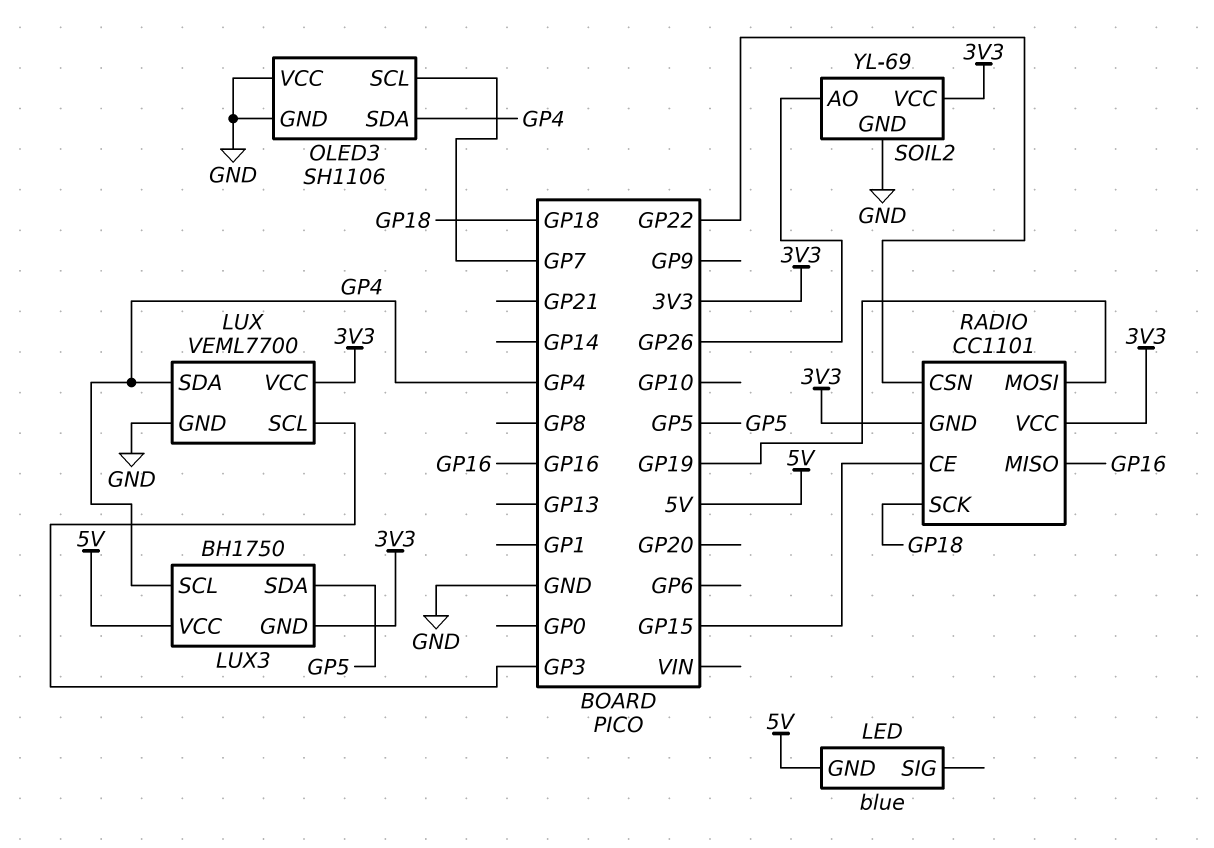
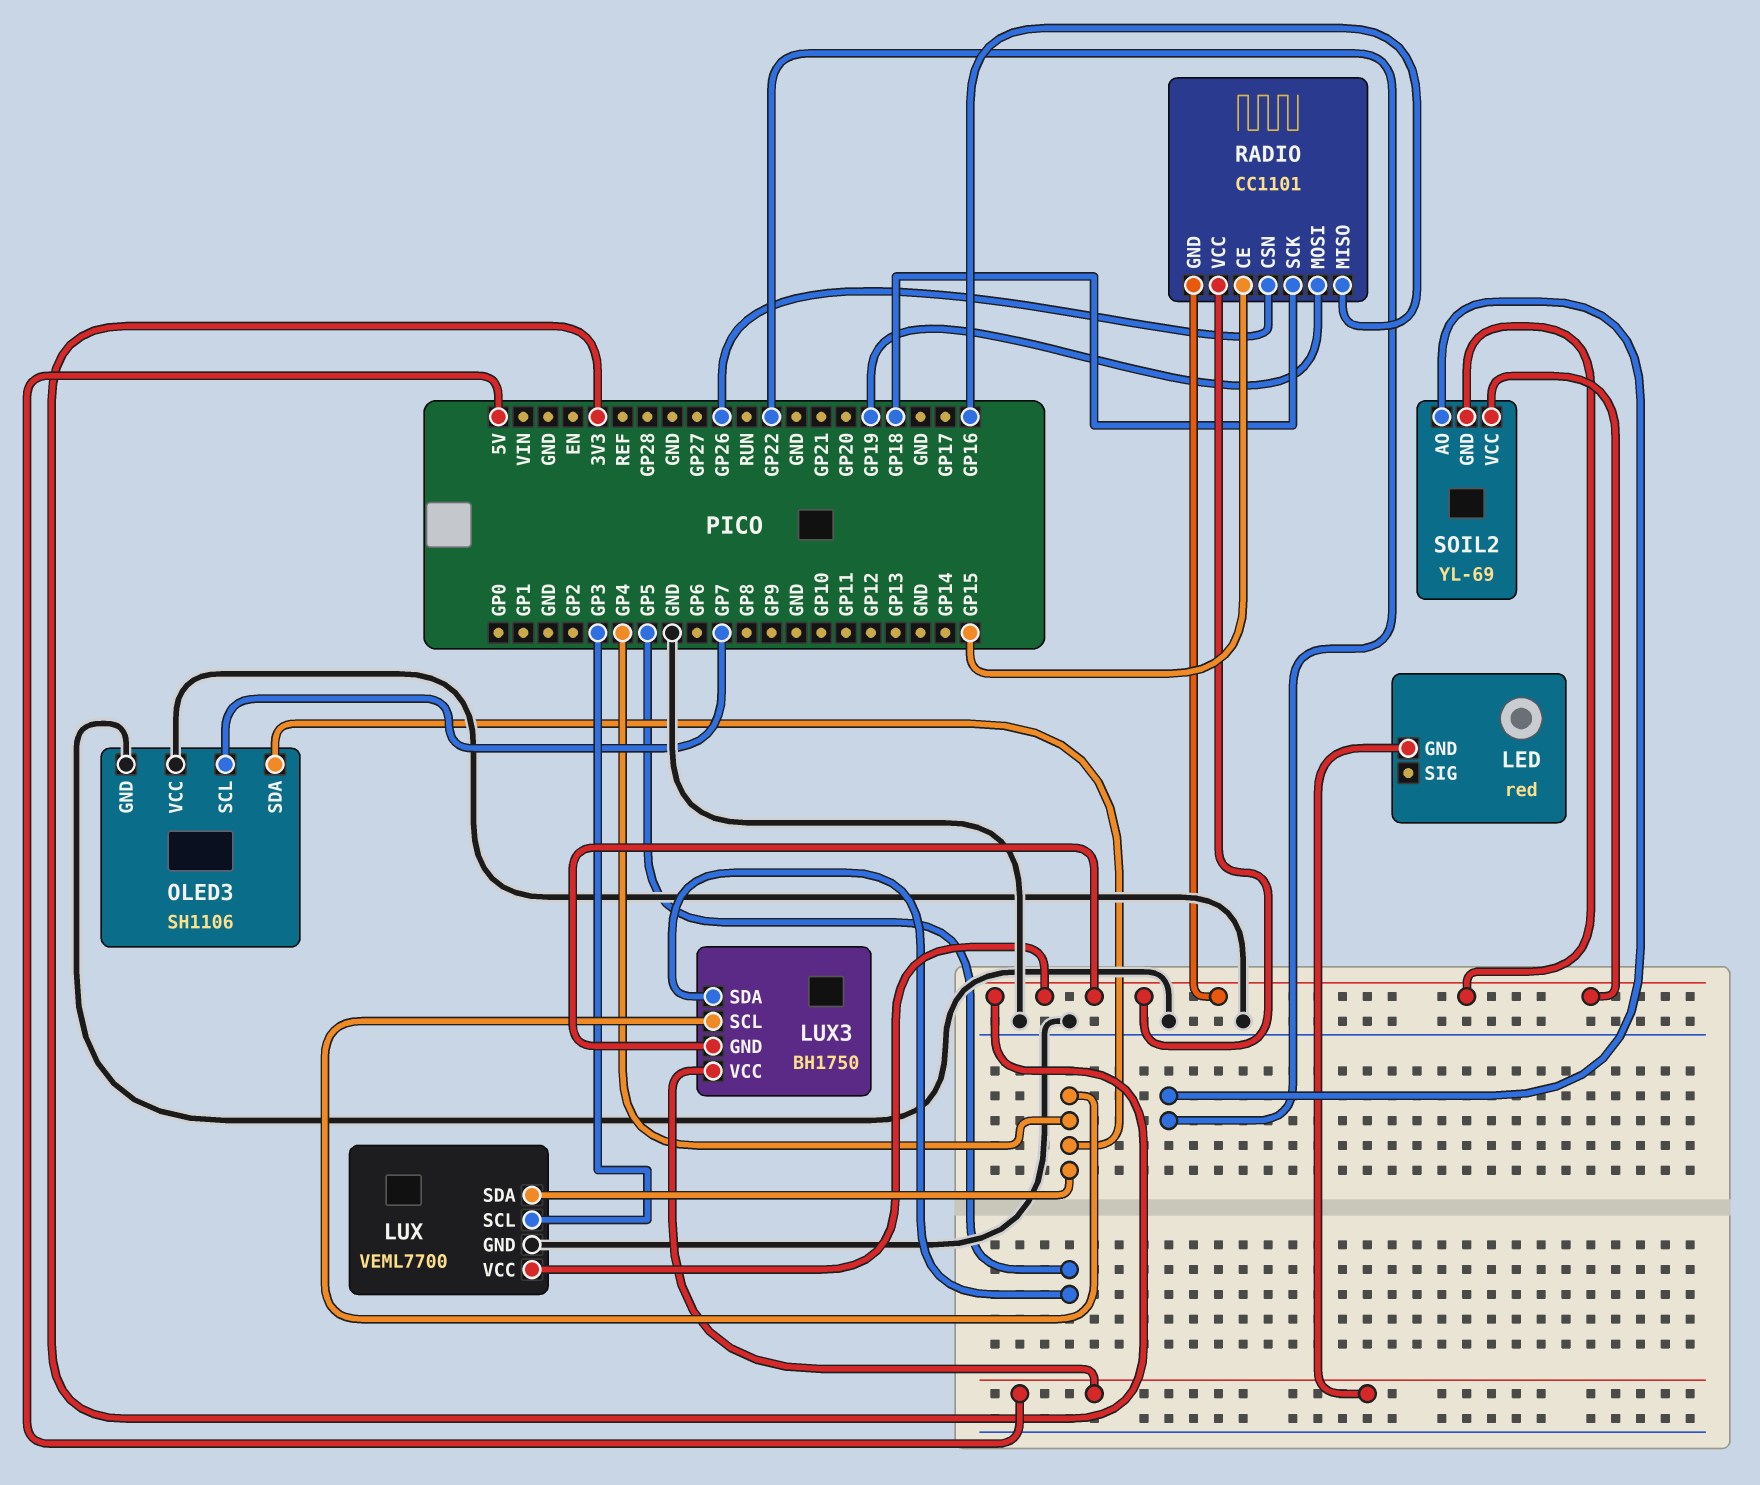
LED: blue -> red
RADIO pin CSN: GP22 -> GP26
SOIL2 pin AO: GP26 -> GP22
SOIL2 pin GND: GND -> 3V3

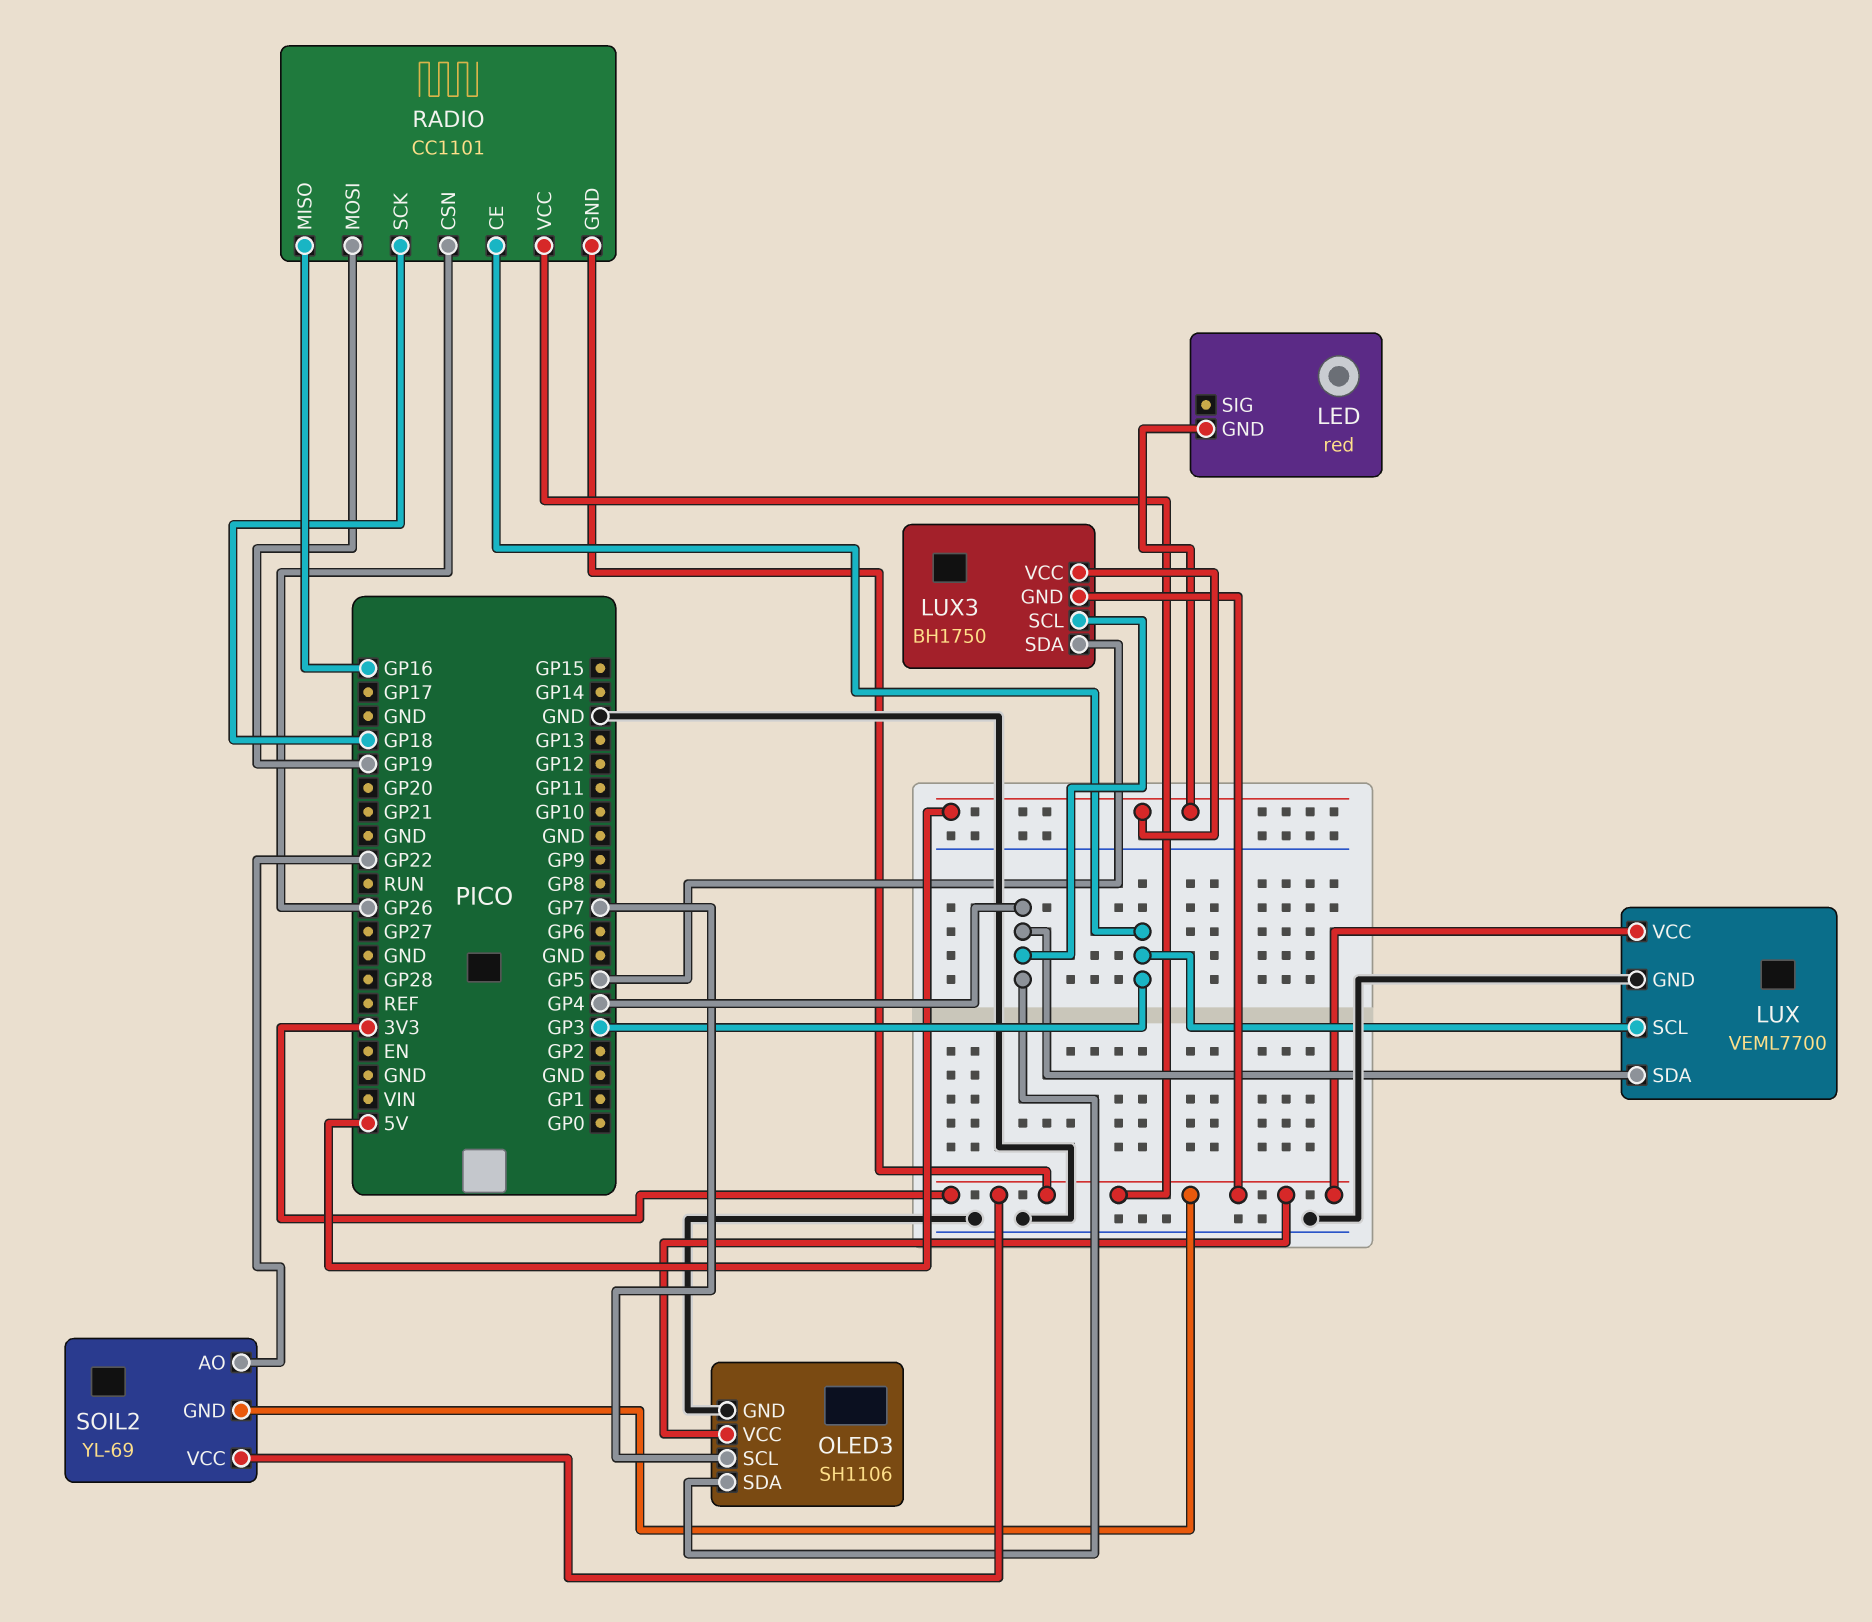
OLED3 pin VCC: GND -> 3V3
RADIO pin CE: GP15 -> GP3

